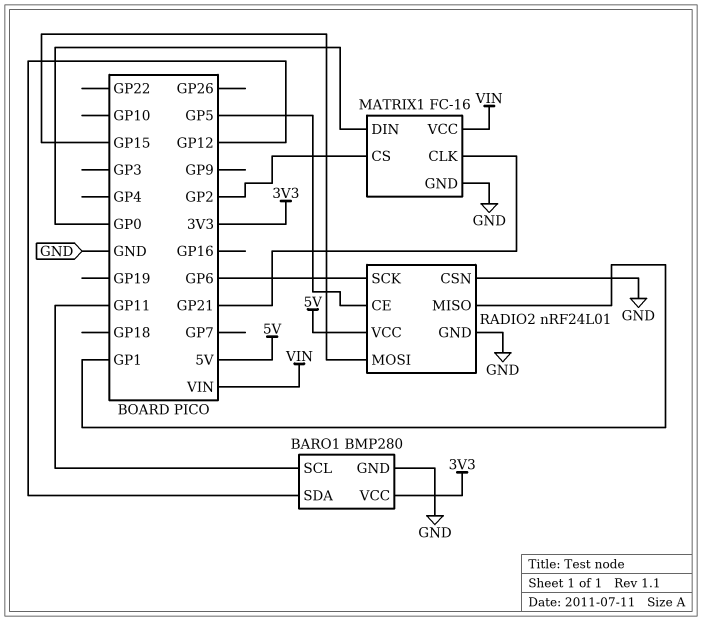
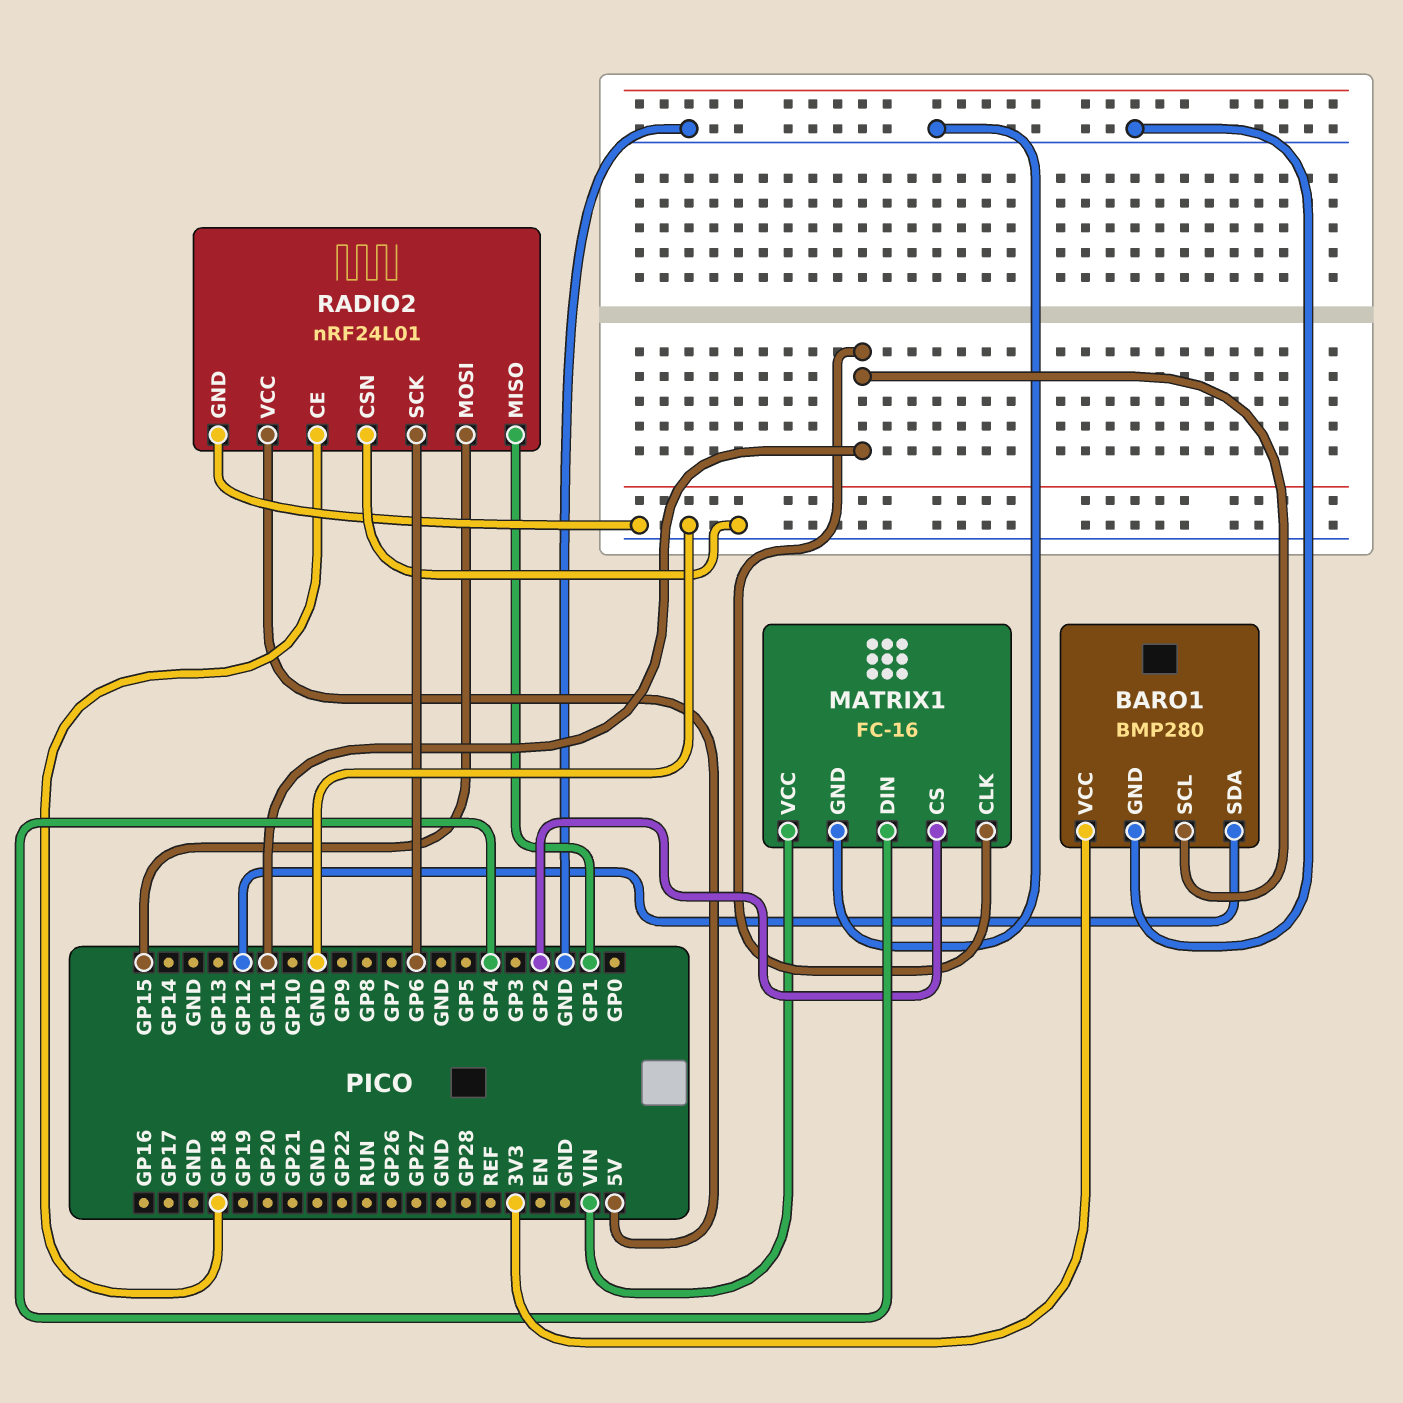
MATRIX1 pin CLK: GP21 -> GP11
MATRIX1 pin DIN: GP0 -> GP4
RADIO2 pin CE: GP5 -> GP18

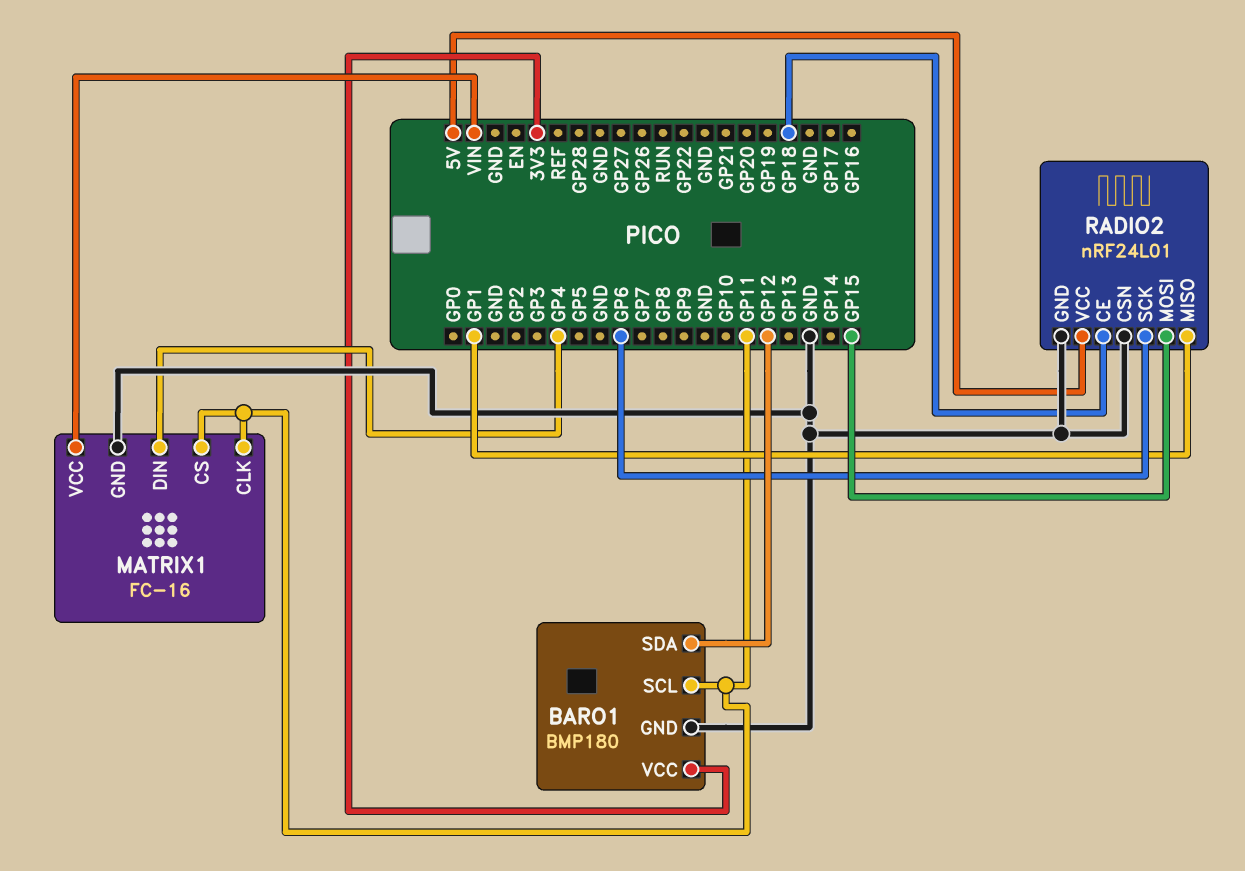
BARO1: BMP280 -> BMP180
MATRIX1 pin CS: GP2 -> GP11

